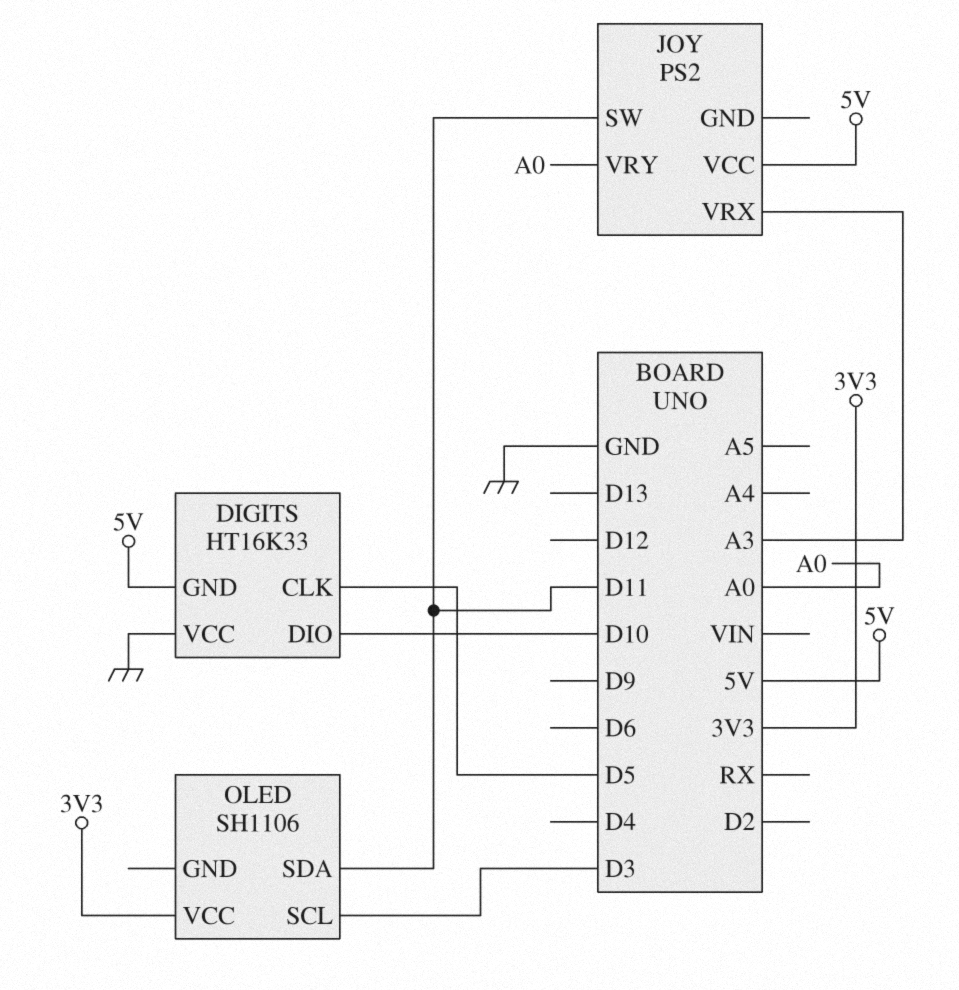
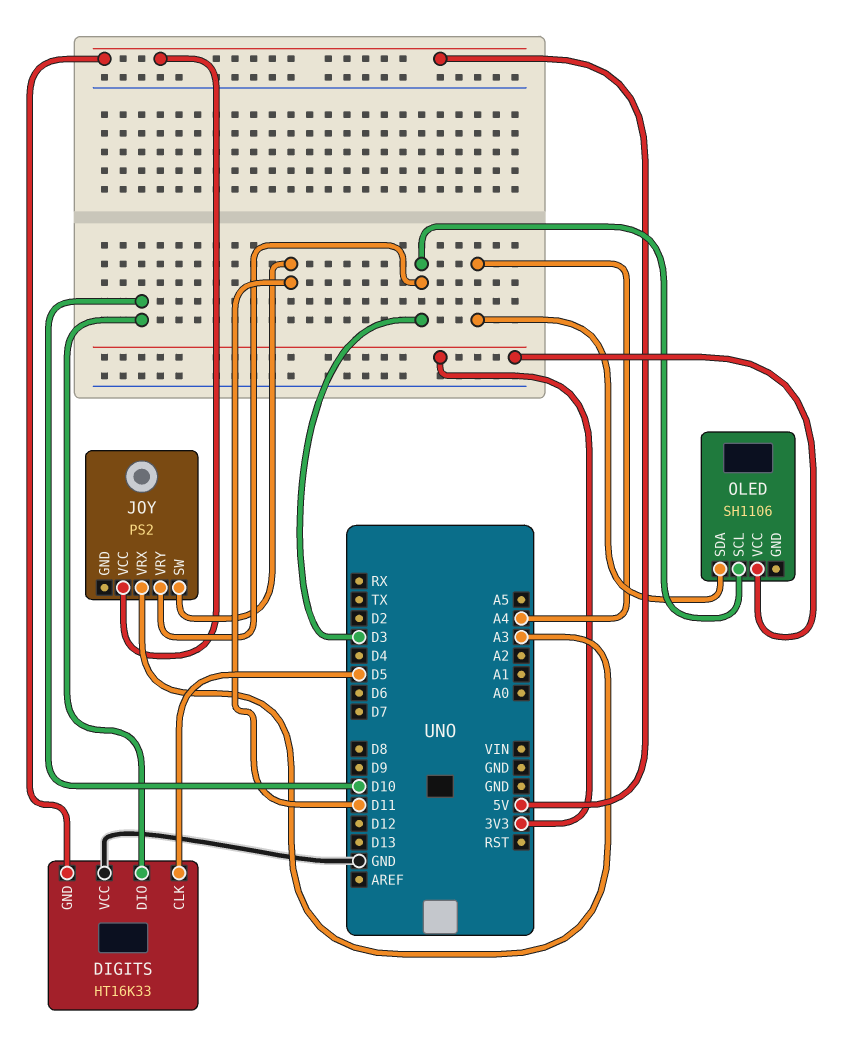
JOY pin VRY: A0 -> D3
OLED pin SDA: D11 -> A4

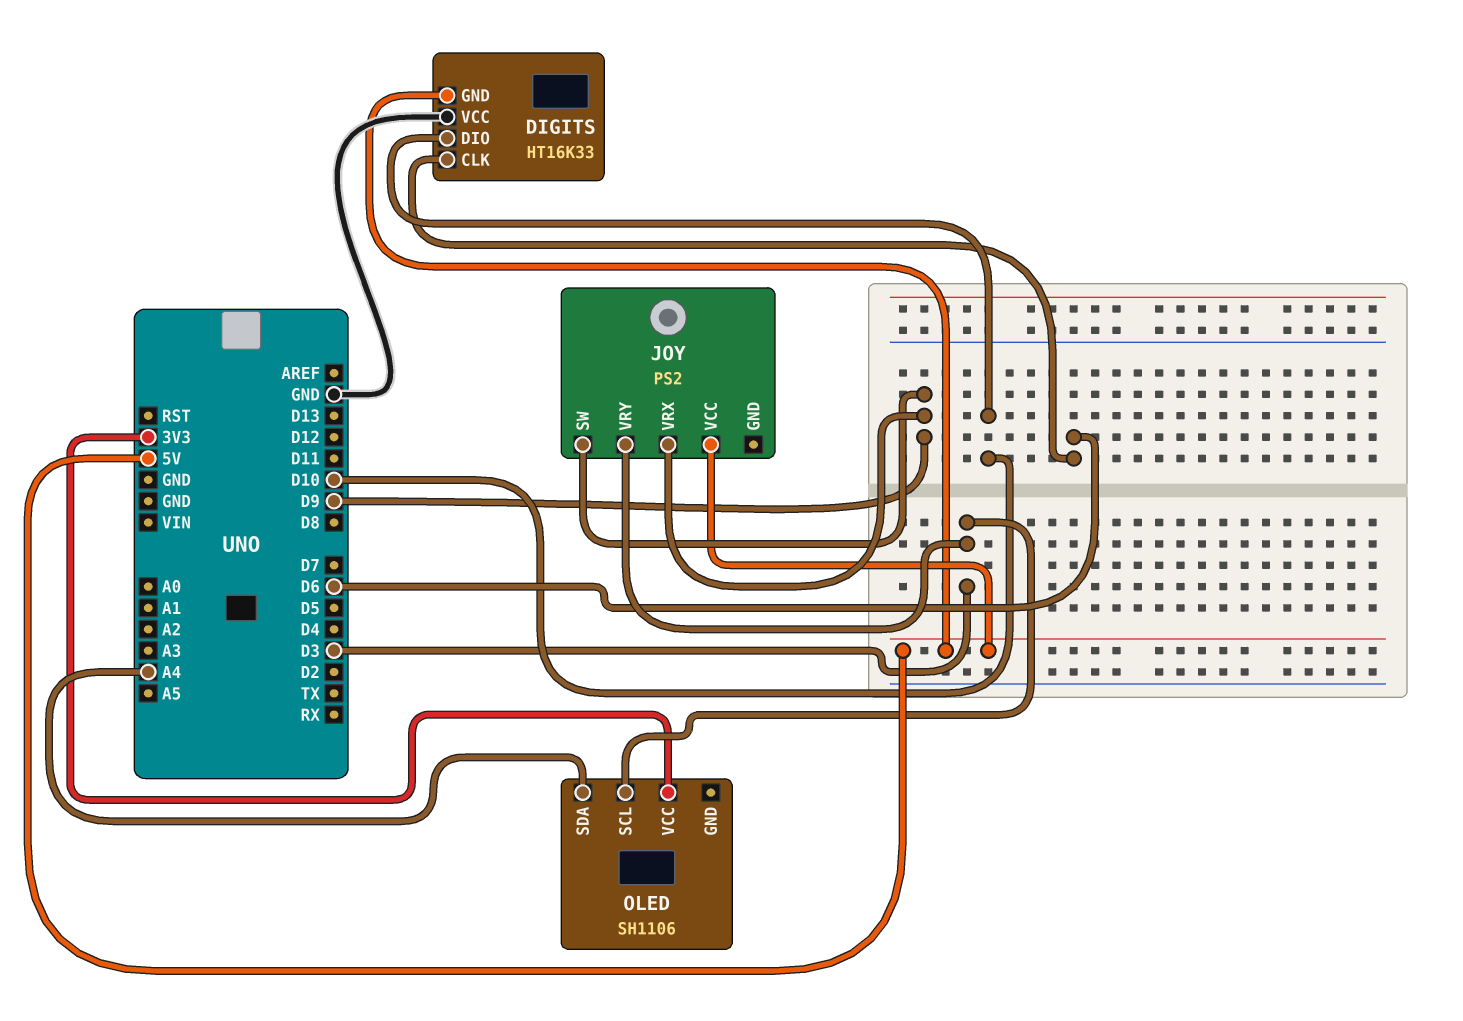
DIGITS pin CLK: D5 -> D6
JOY pin SW: D11 -> D9
JOY pin VRX: A3 -> D9

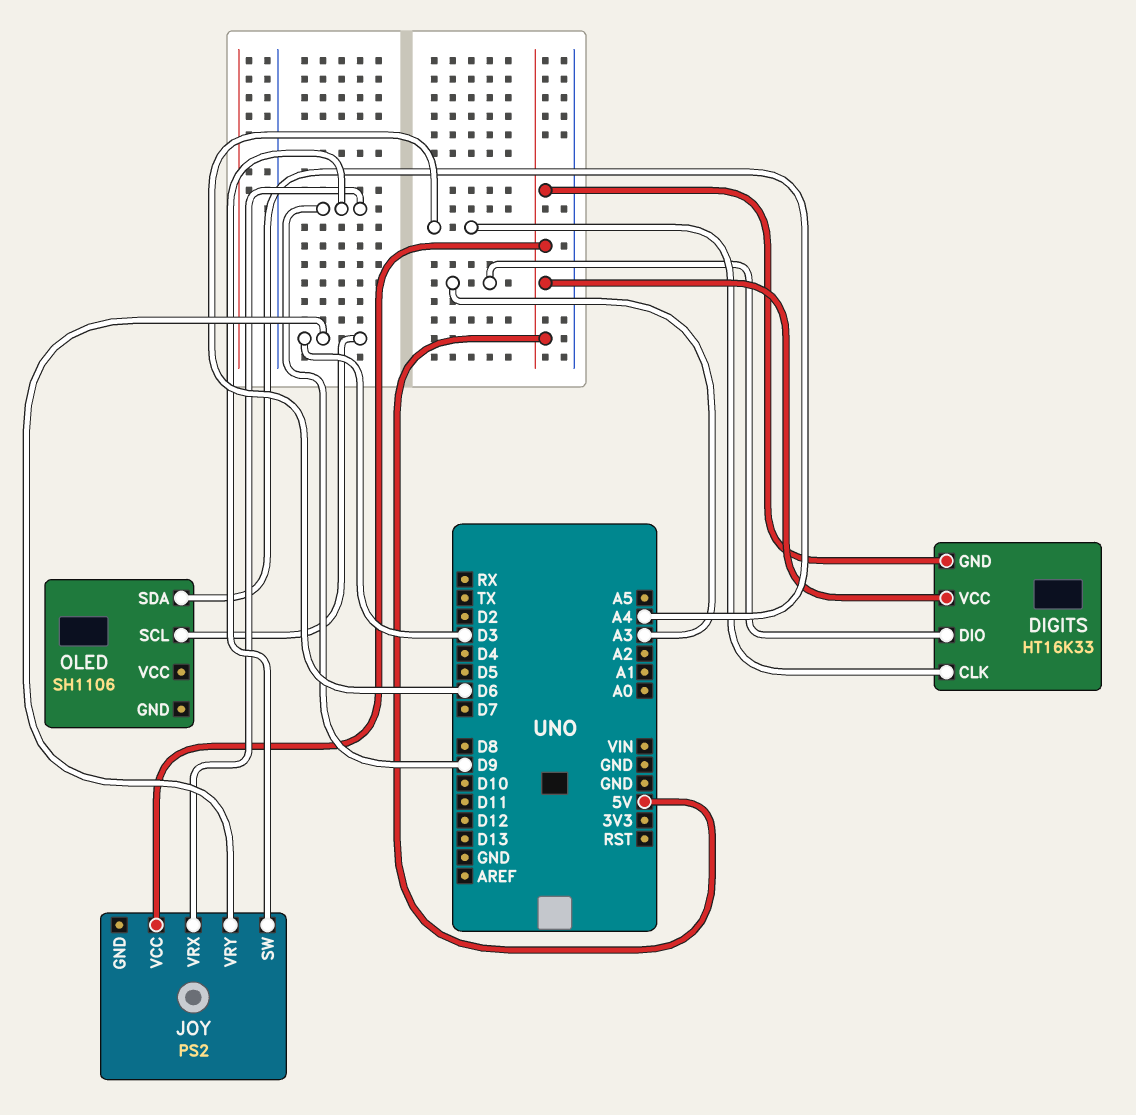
DIGITS pin DIO: D10 -> A3
DIGITS pin VCC: GND -> 5V
OLED pin VCC: 3V3 -> none

